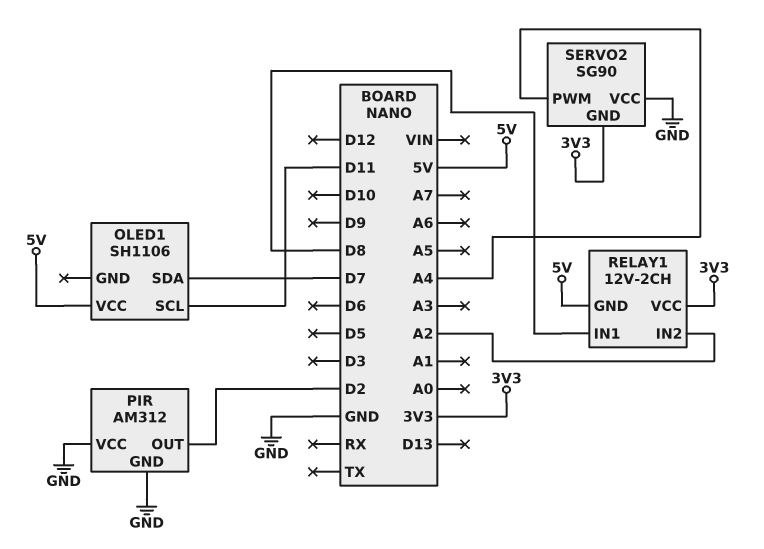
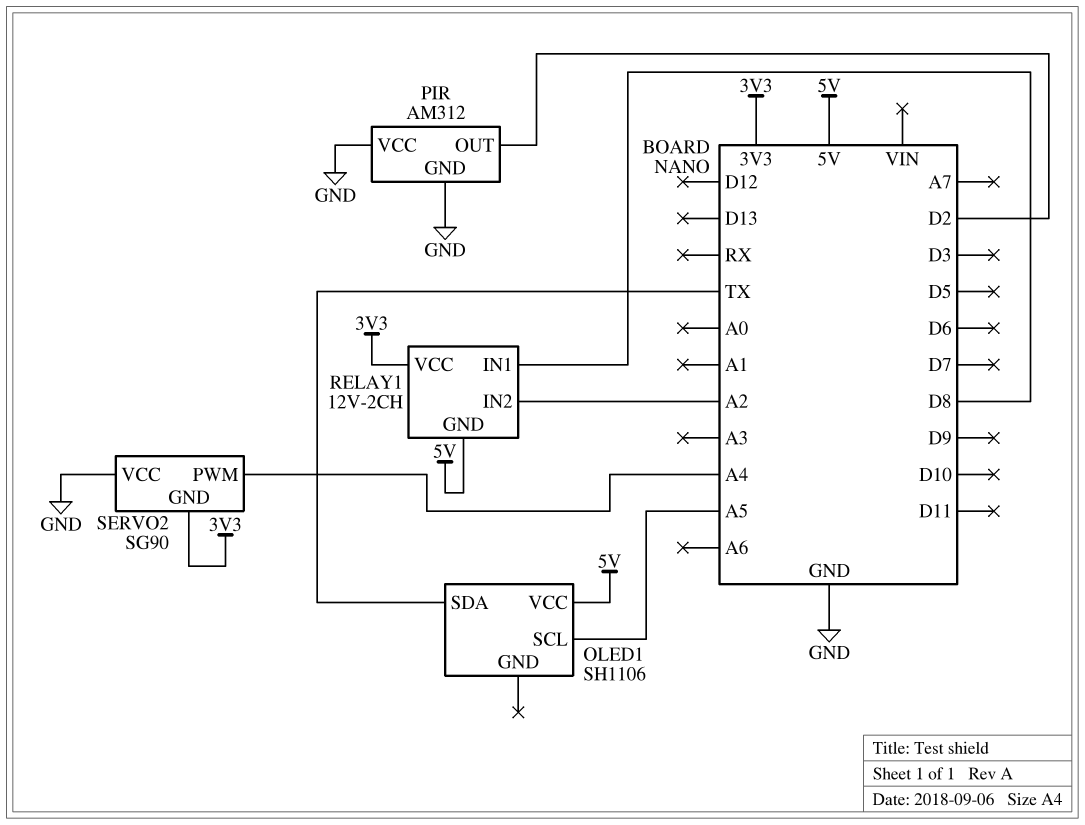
OLED1 pin SCL: D11 -> A5
OLED1 pin SDA: D7 -> TX

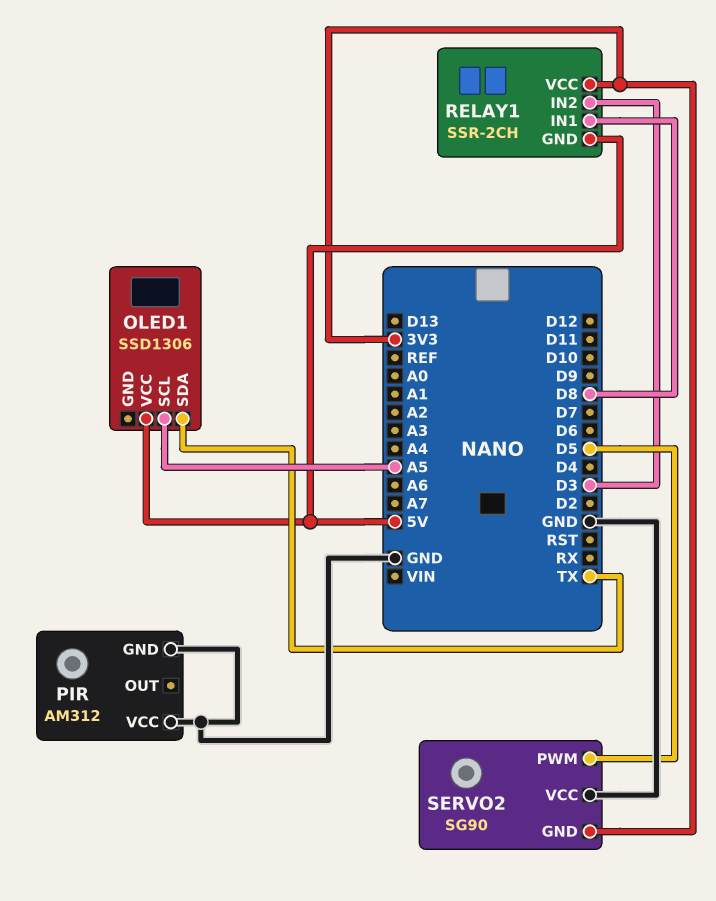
OLED1: SH1106 -> SSD1306
PIR pin OUT: D2 -> none
RELAY1: 12V-2CH -> SSR-2CH
RELAY1 pin IN2: A2 -> D3
SERVO2 pin PWM: A4 -> D5

